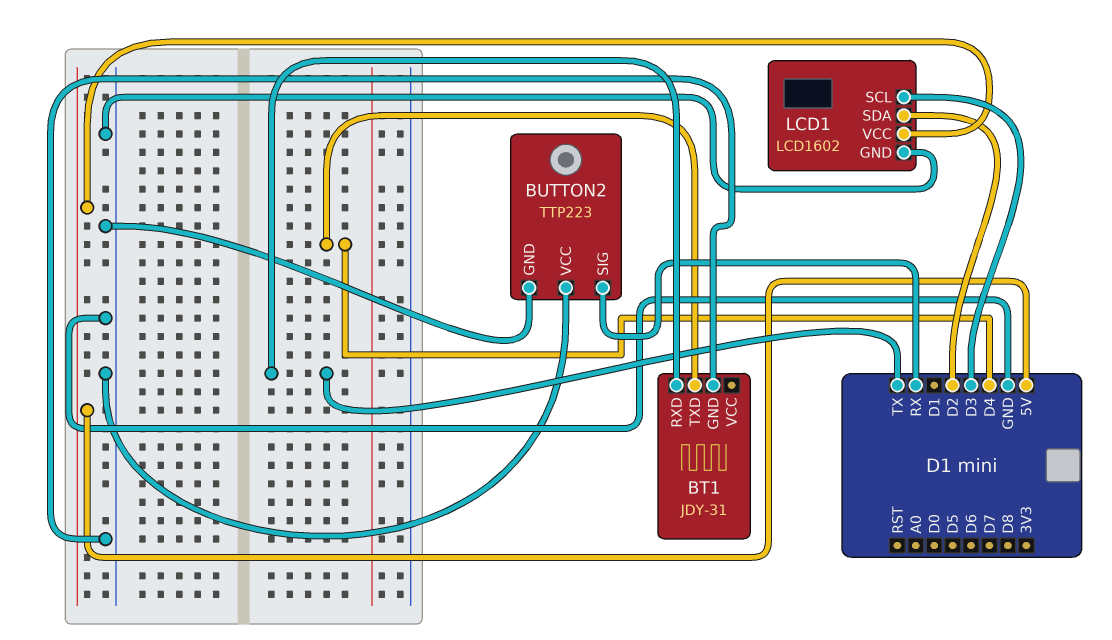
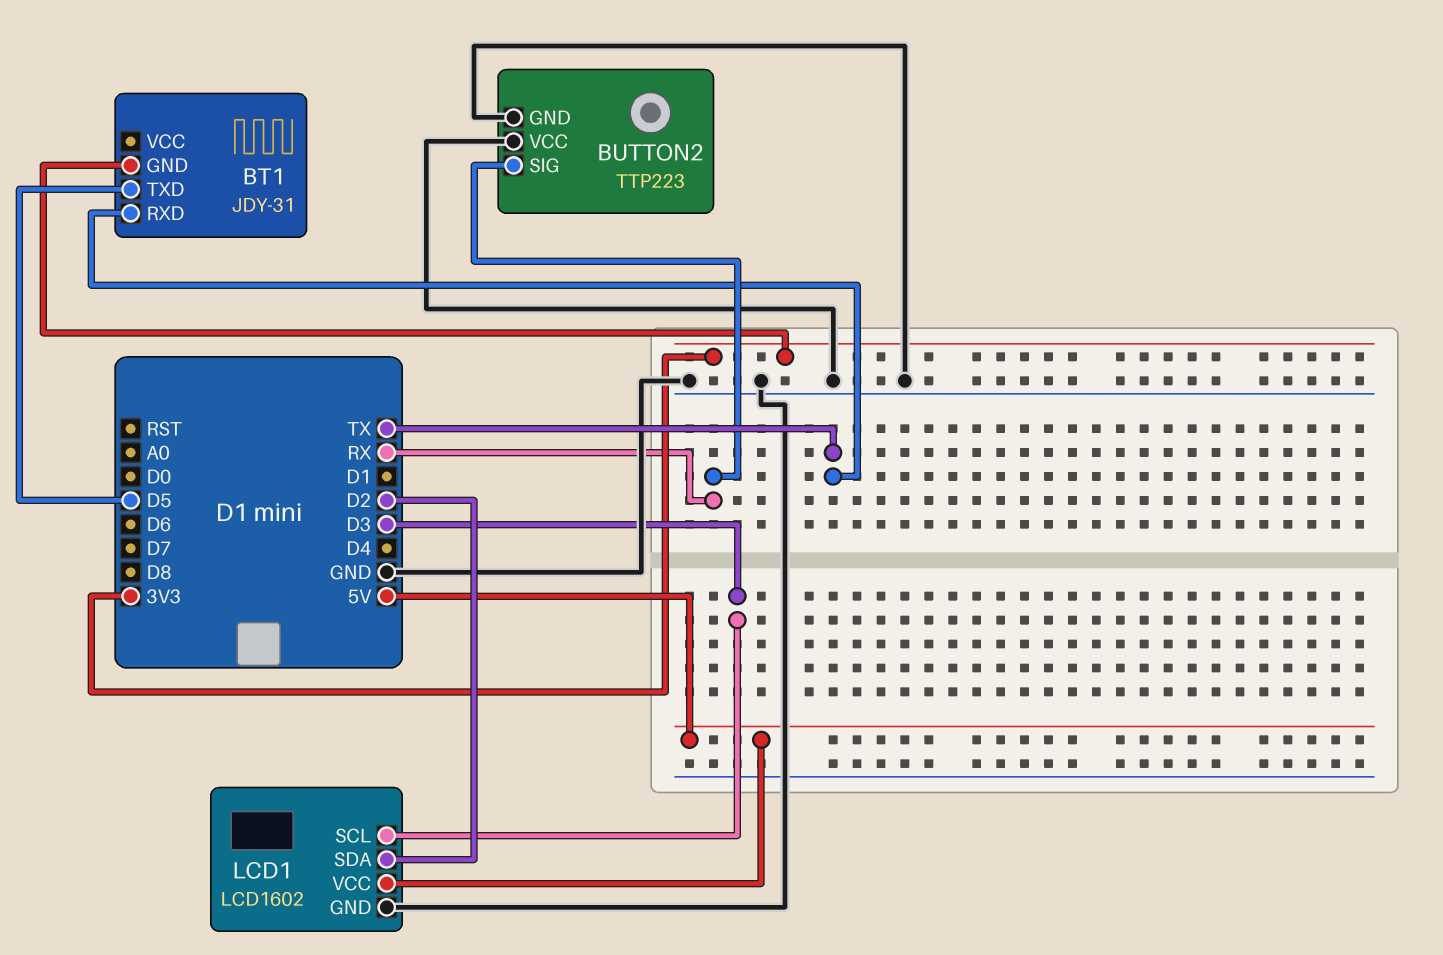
BT1 pin GND: GND -> 3V3
BT1 pin TXD: D4 -> D5

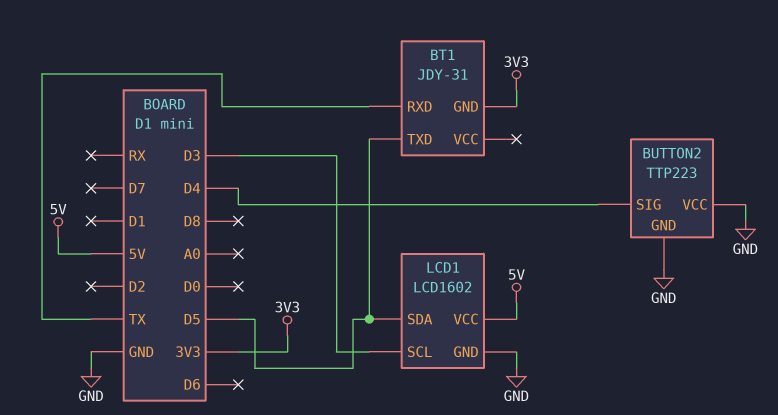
BUTTON2 pin SIG: RX -> D4
LCD1 pin SDA: D2 -> D5

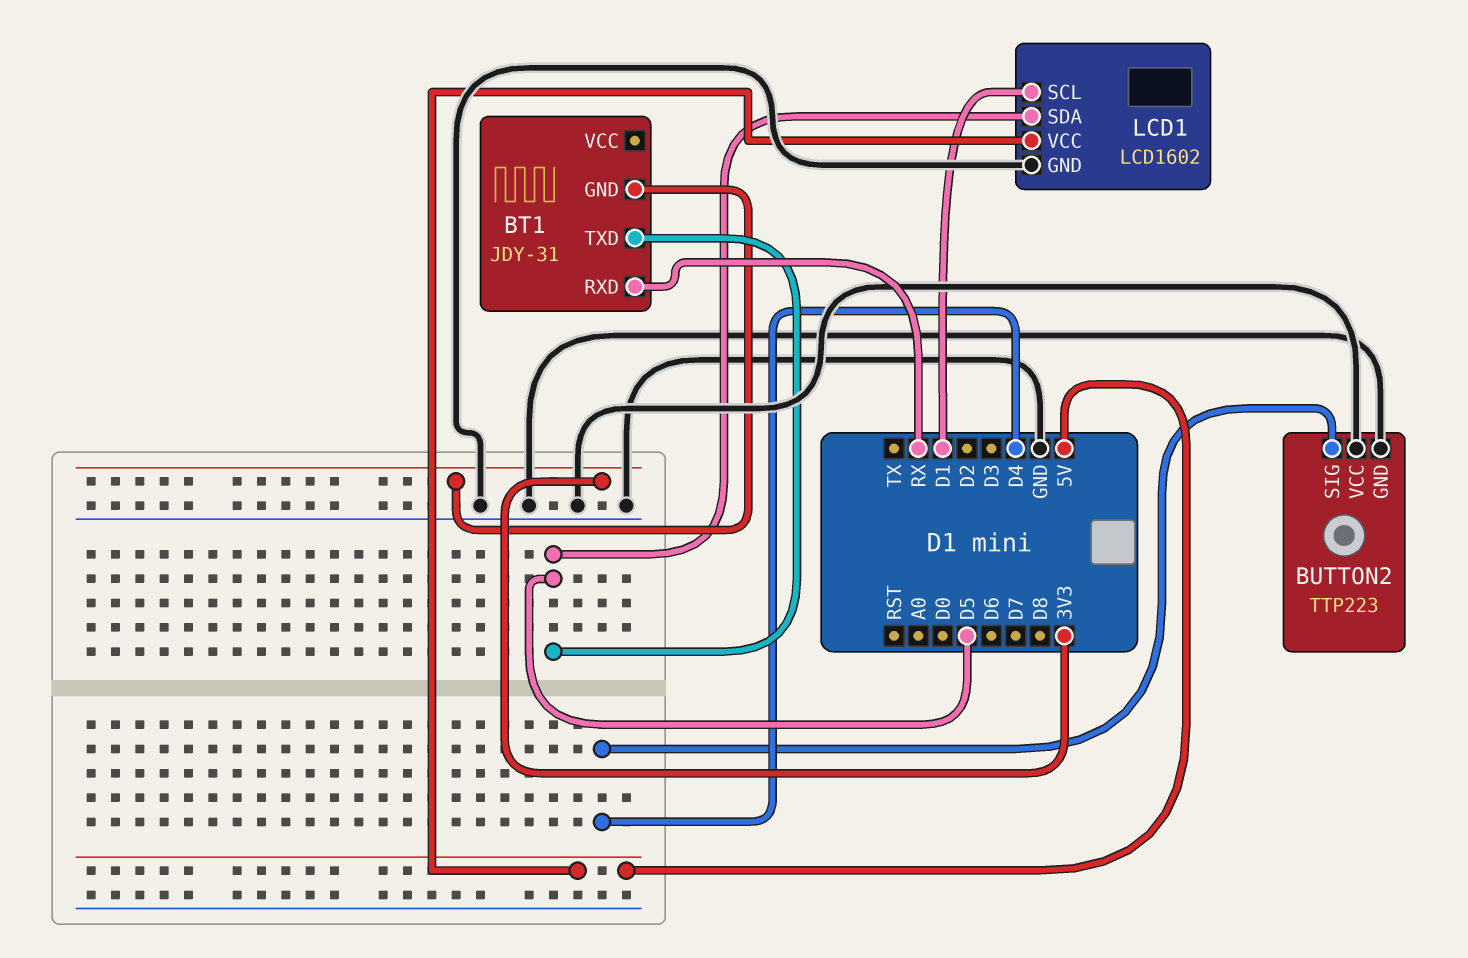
BT1 pin RXD: TX -> RX
LCD1 pin SCL: D3 -> D1

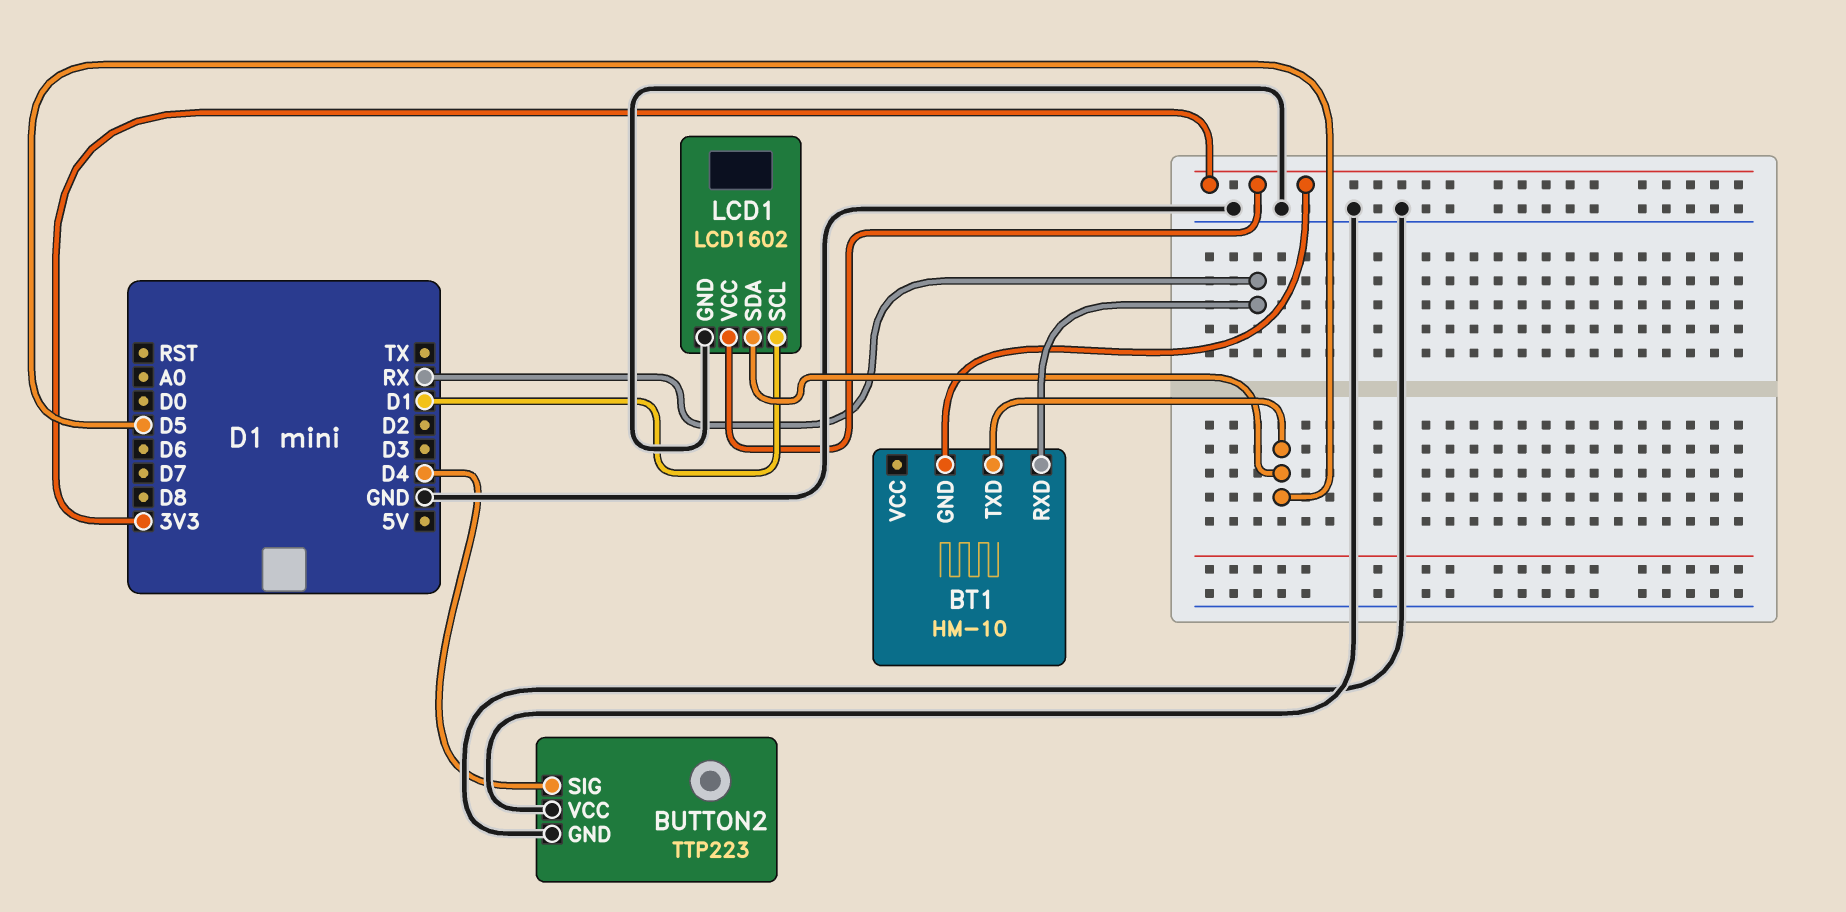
BT1: JDY-31 -> HM-10
LCD1 pin VCC: 5V -> 3V3

